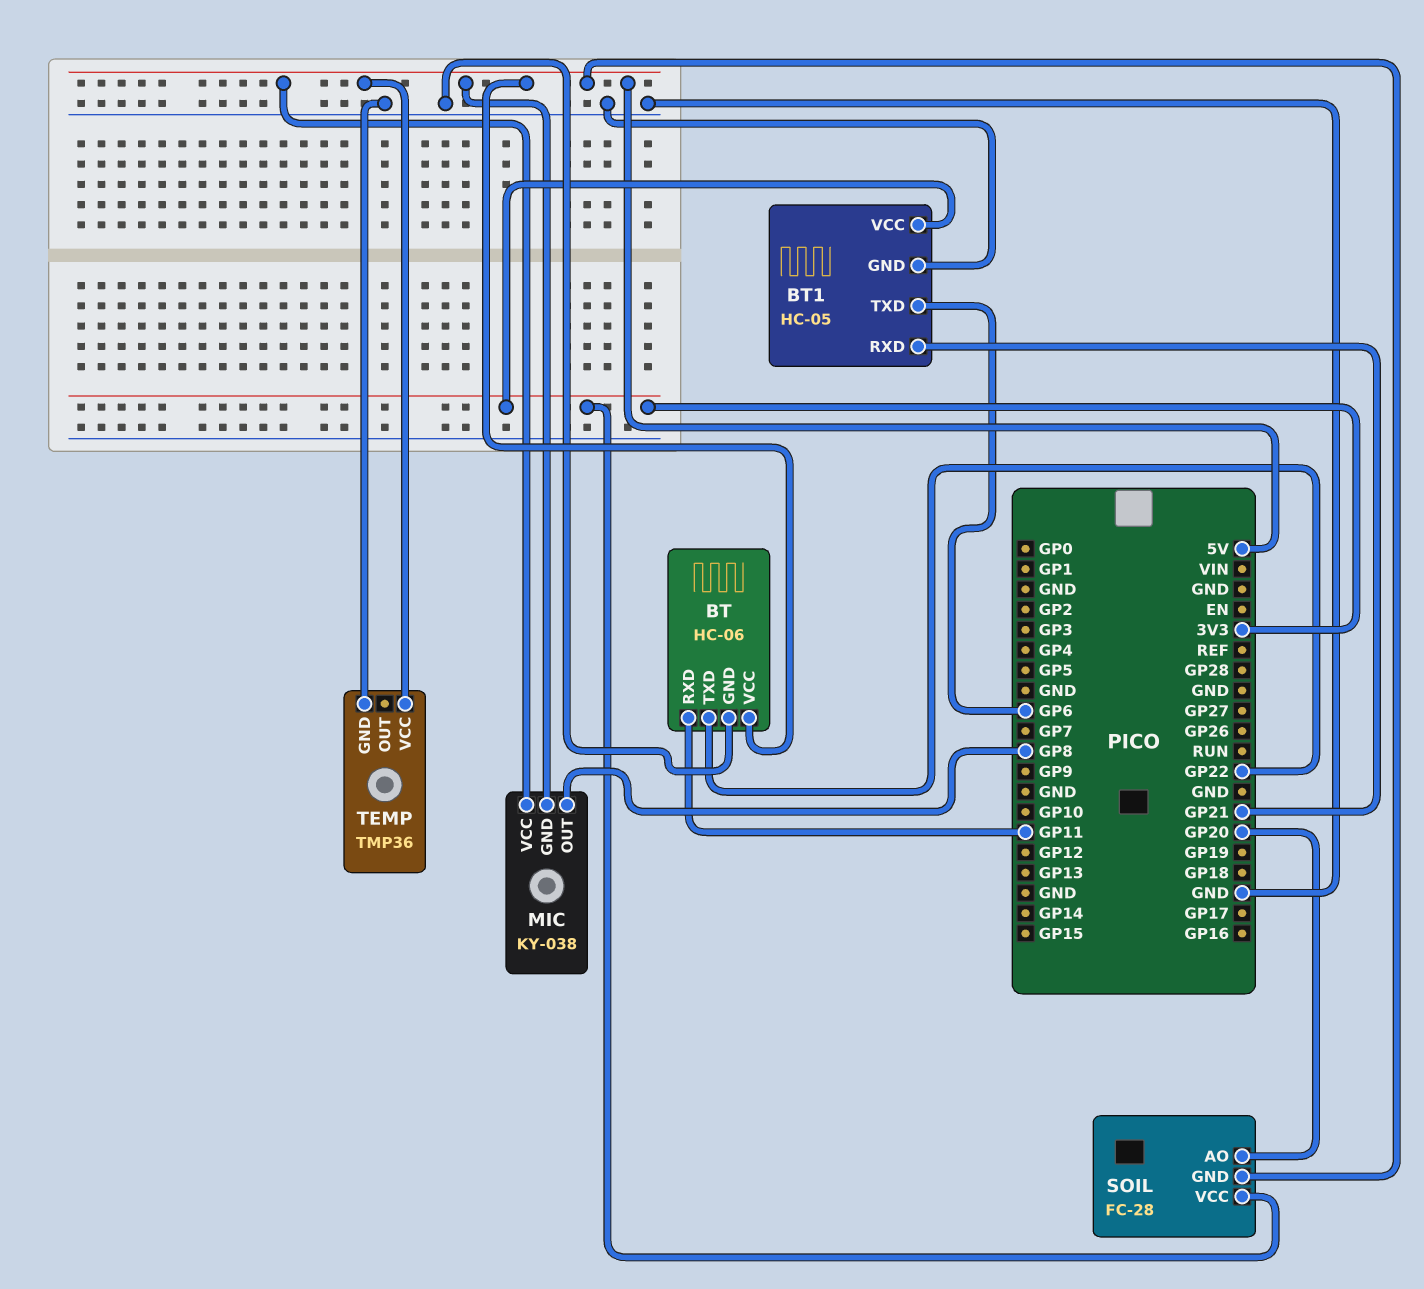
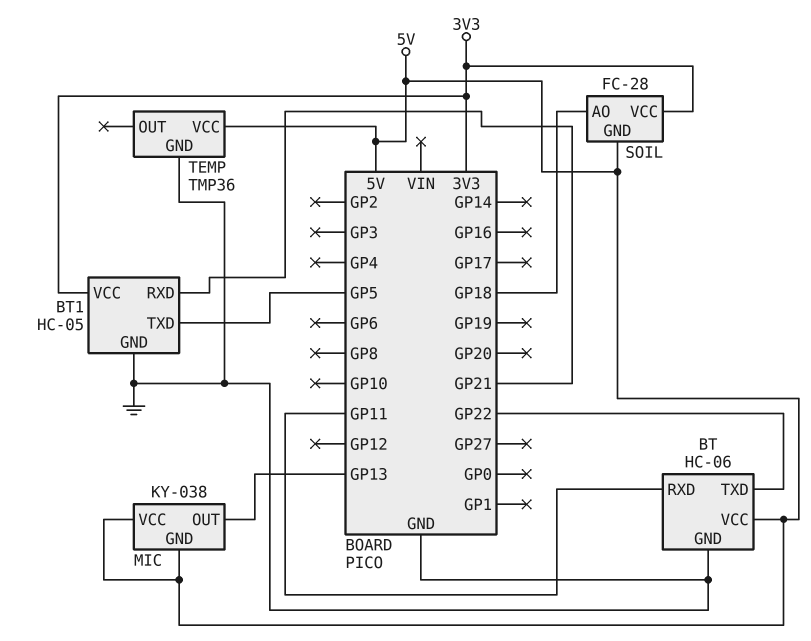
BT1 pin TXD: GP6 -> GP5
MIC pin OUT: GP8 -> GP13
SOIL pin AO: GP20 -> GP18

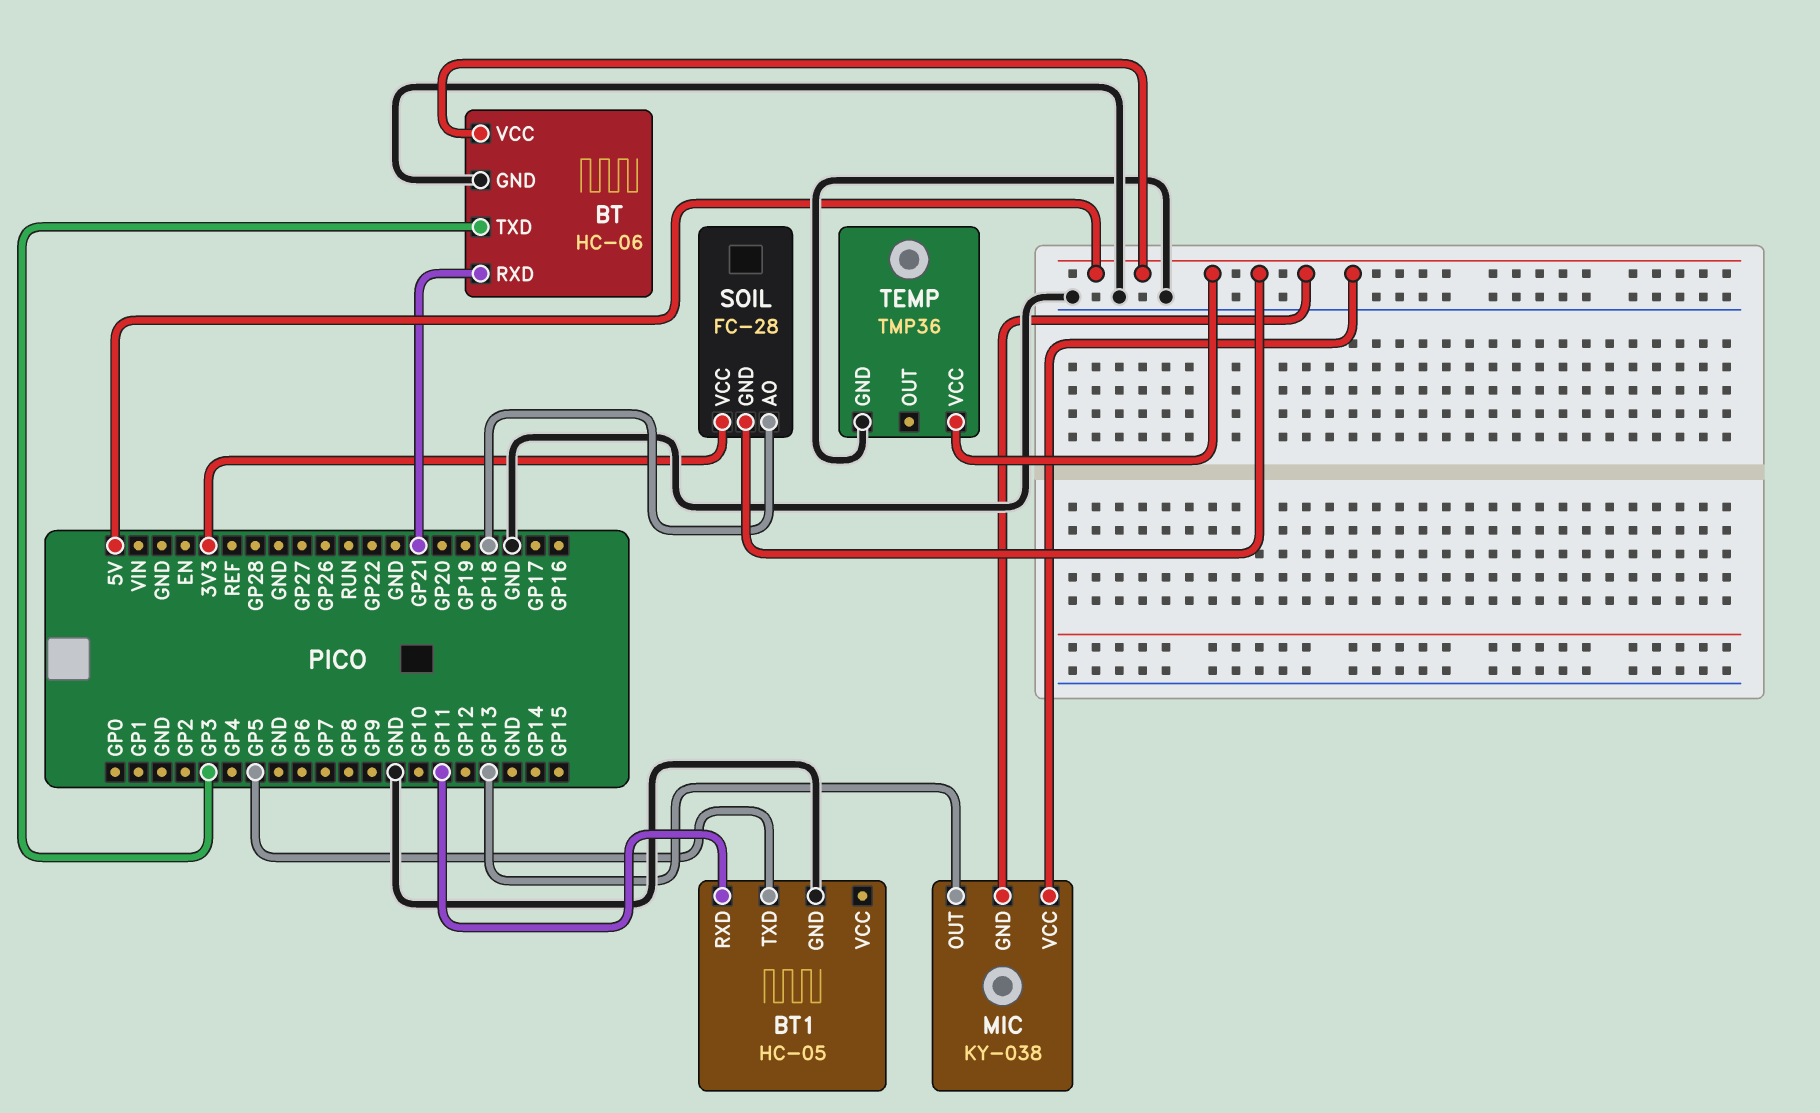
BT pin RXD: GP11 -> GP21
BT pin TXD: GP22 -> GP3
BT1 pin RXD: GP21 -> GP11
BT1 pin VCC: 3V3 -> none

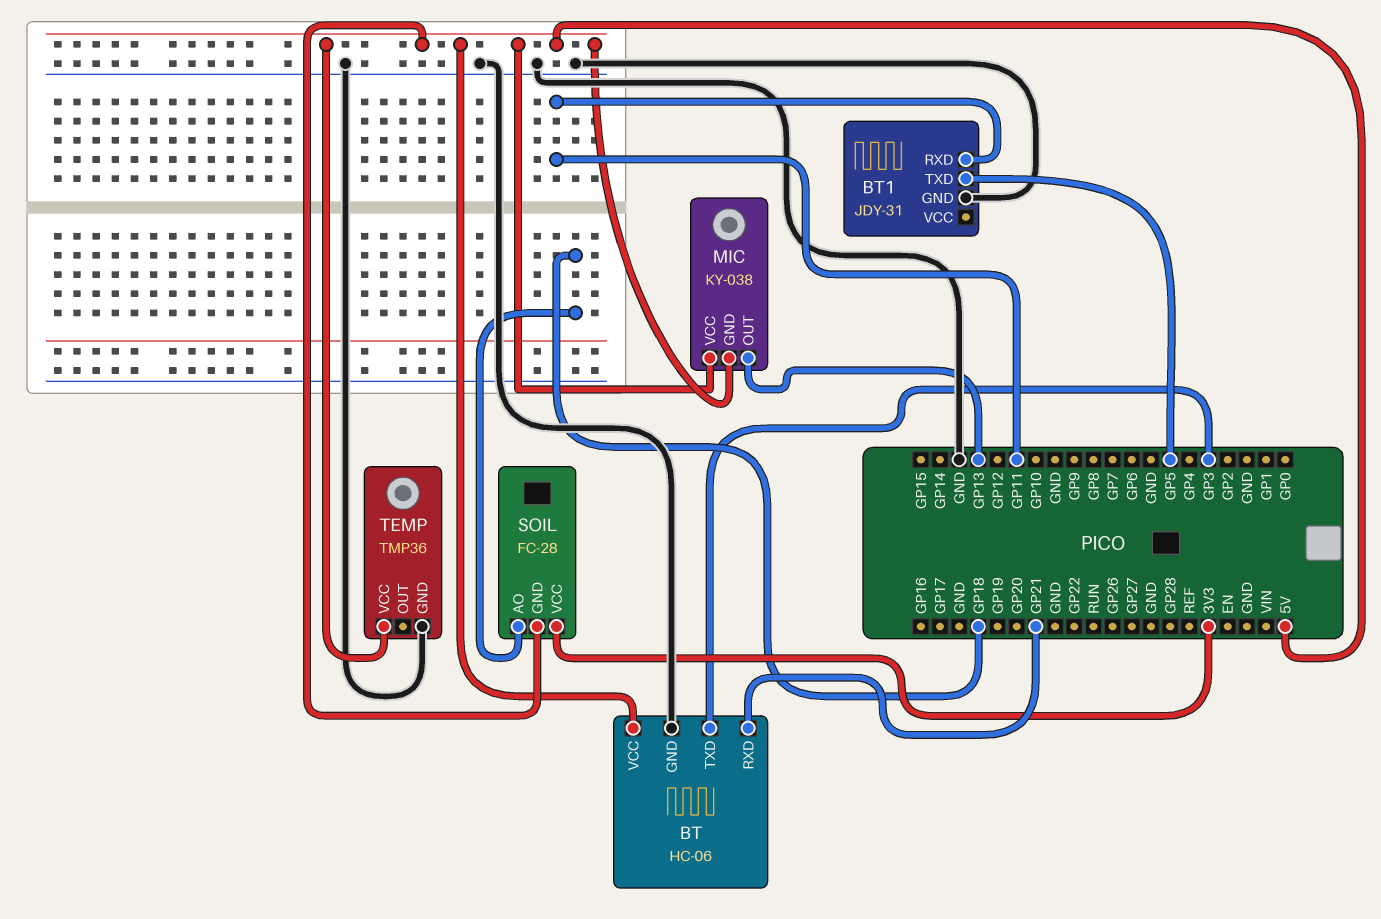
BT1: HC-05 -> JDY-31

